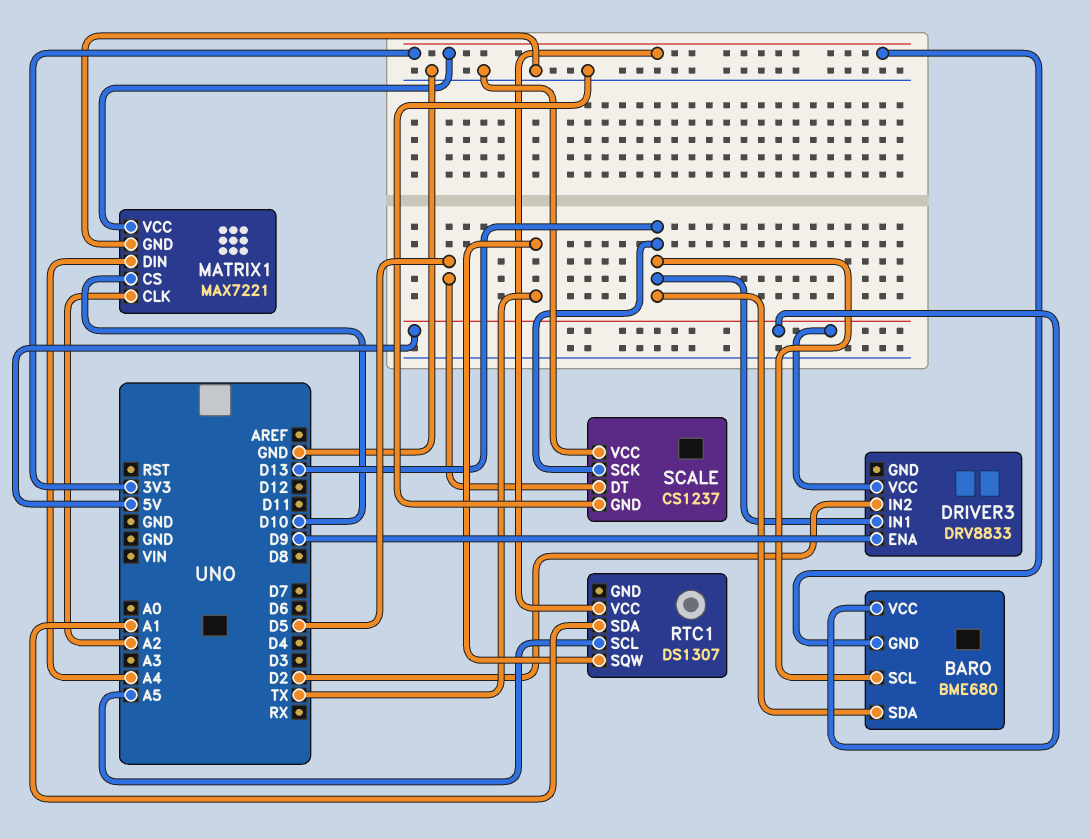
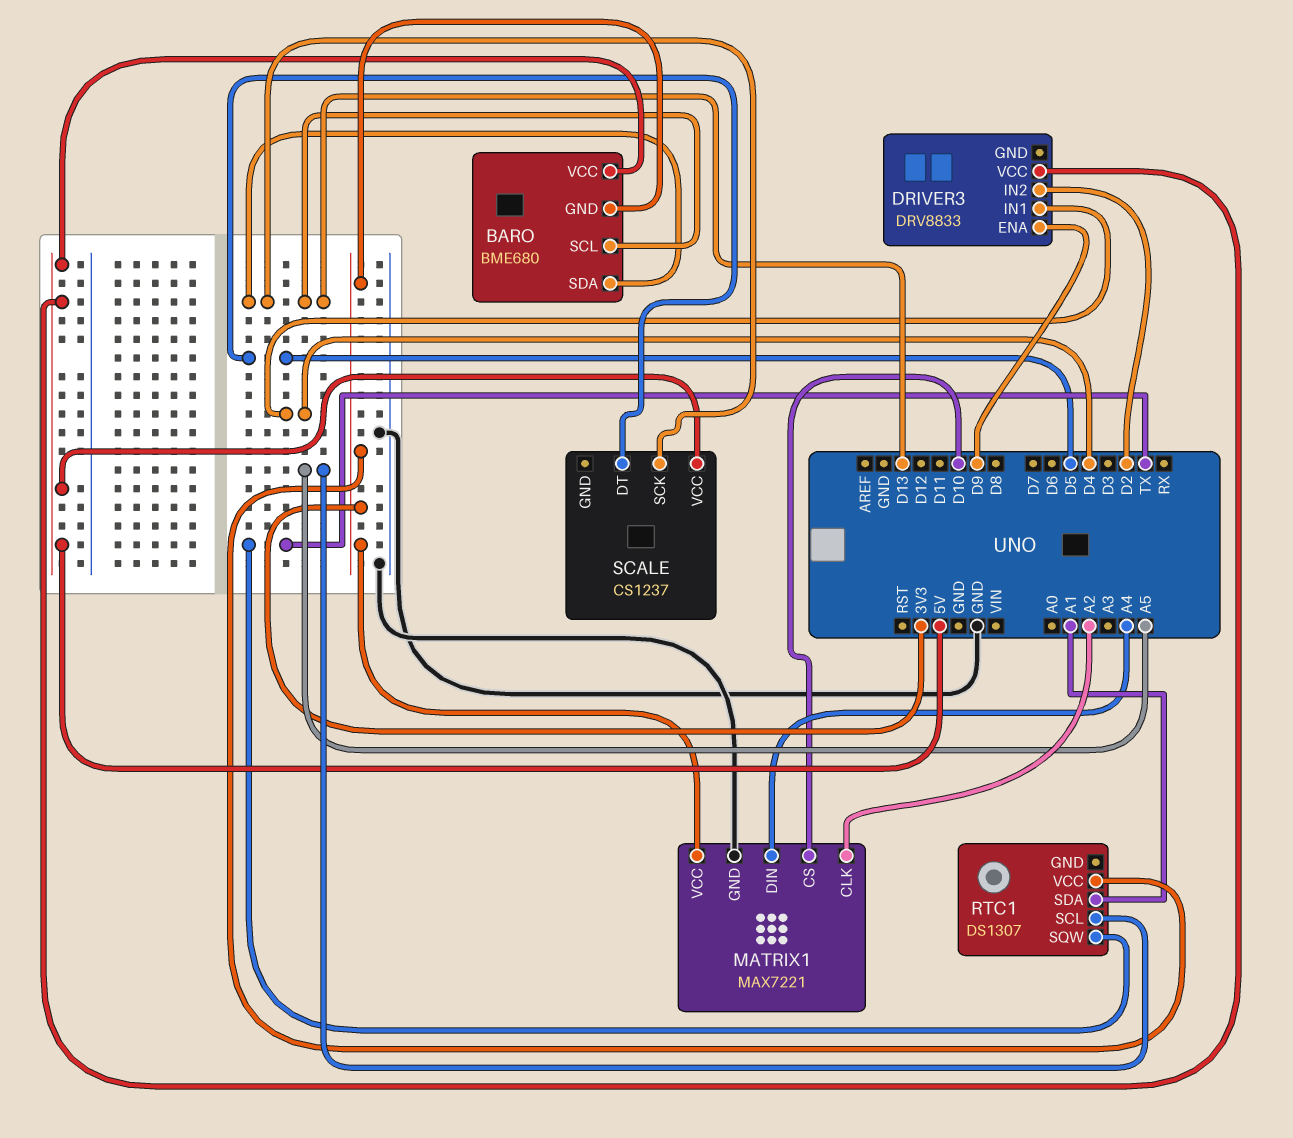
DRIVER3 pin IN1: D13 -> D4
SCALE pin GND: GND -> none
SCALE pin VCC: GND -> 5V

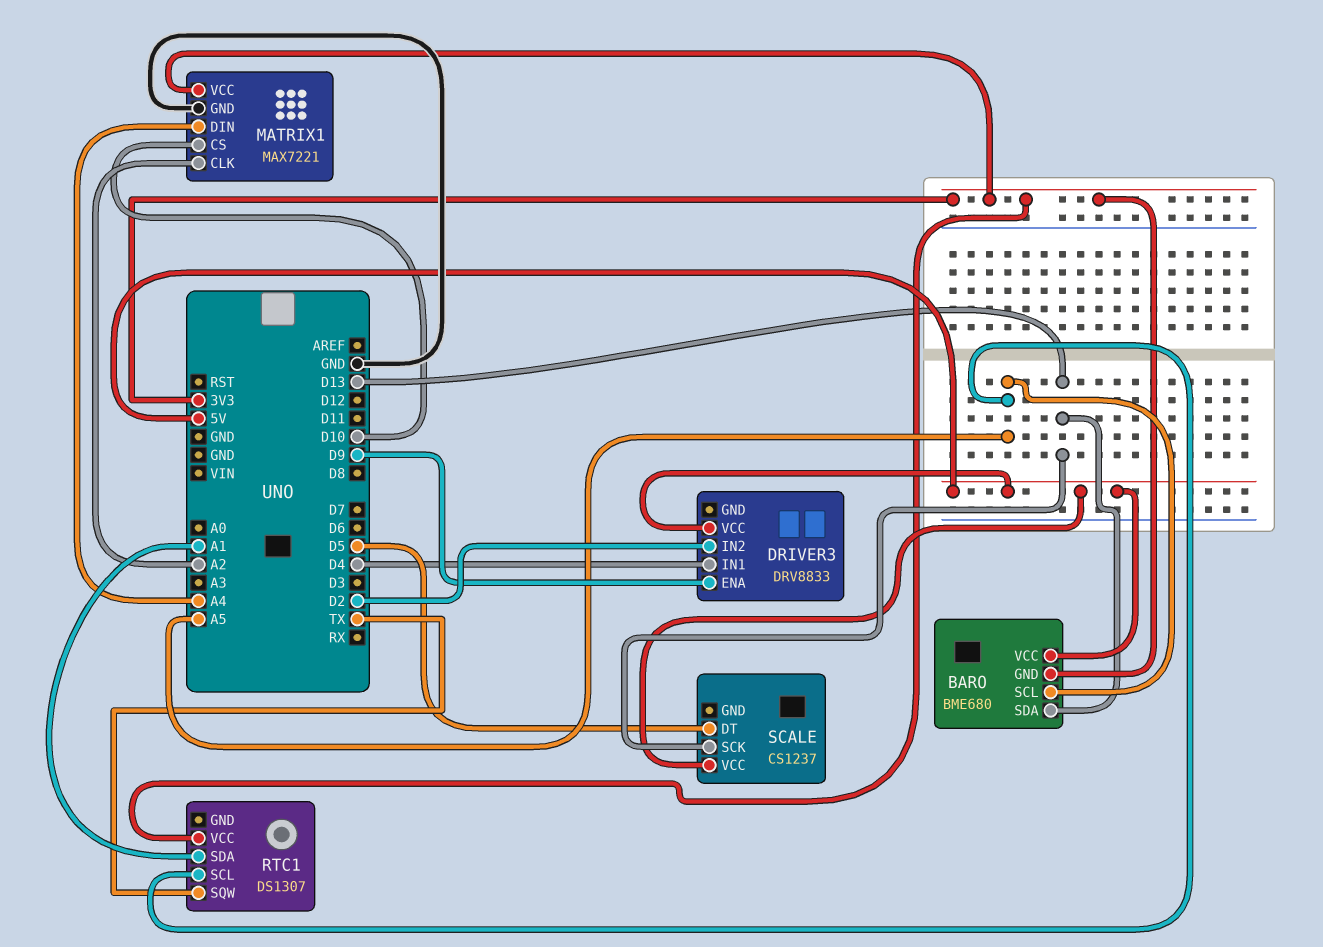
BARO pin SCL: D13 -> A5

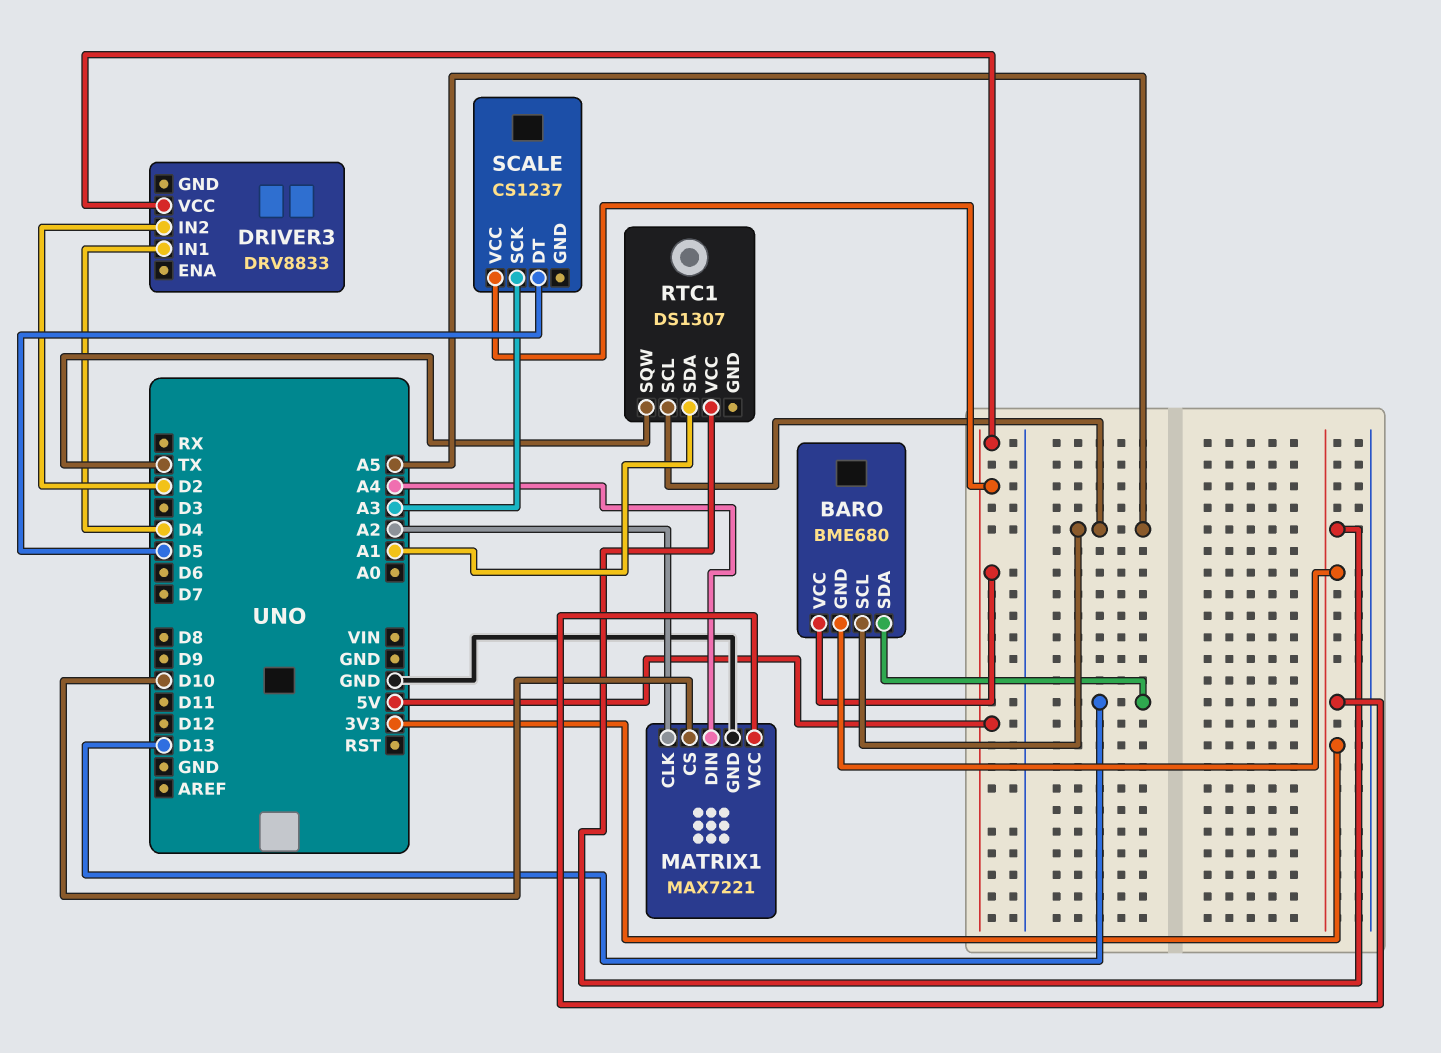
DRIVER3 pin ENA: D9 -> none
SCALE pin SCK: D13 -> A3

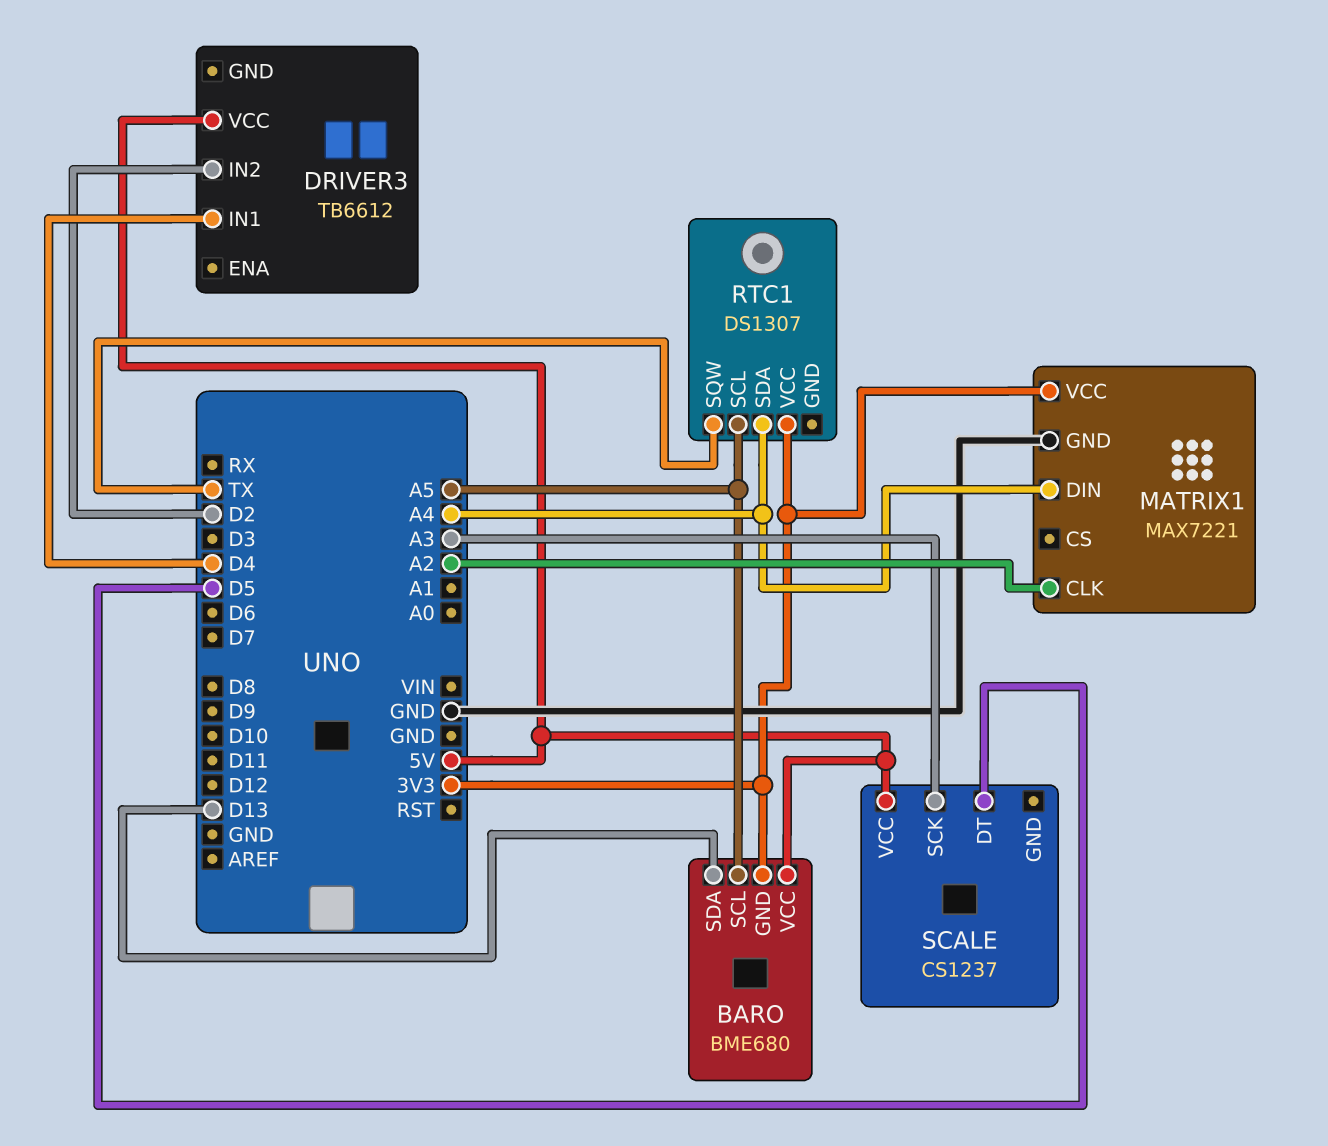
DRIVER3: DRV8833 -> TB6612
MATRIX1 pin CS: D10 -> none
RTC1 pin SDA: A1 -> A4

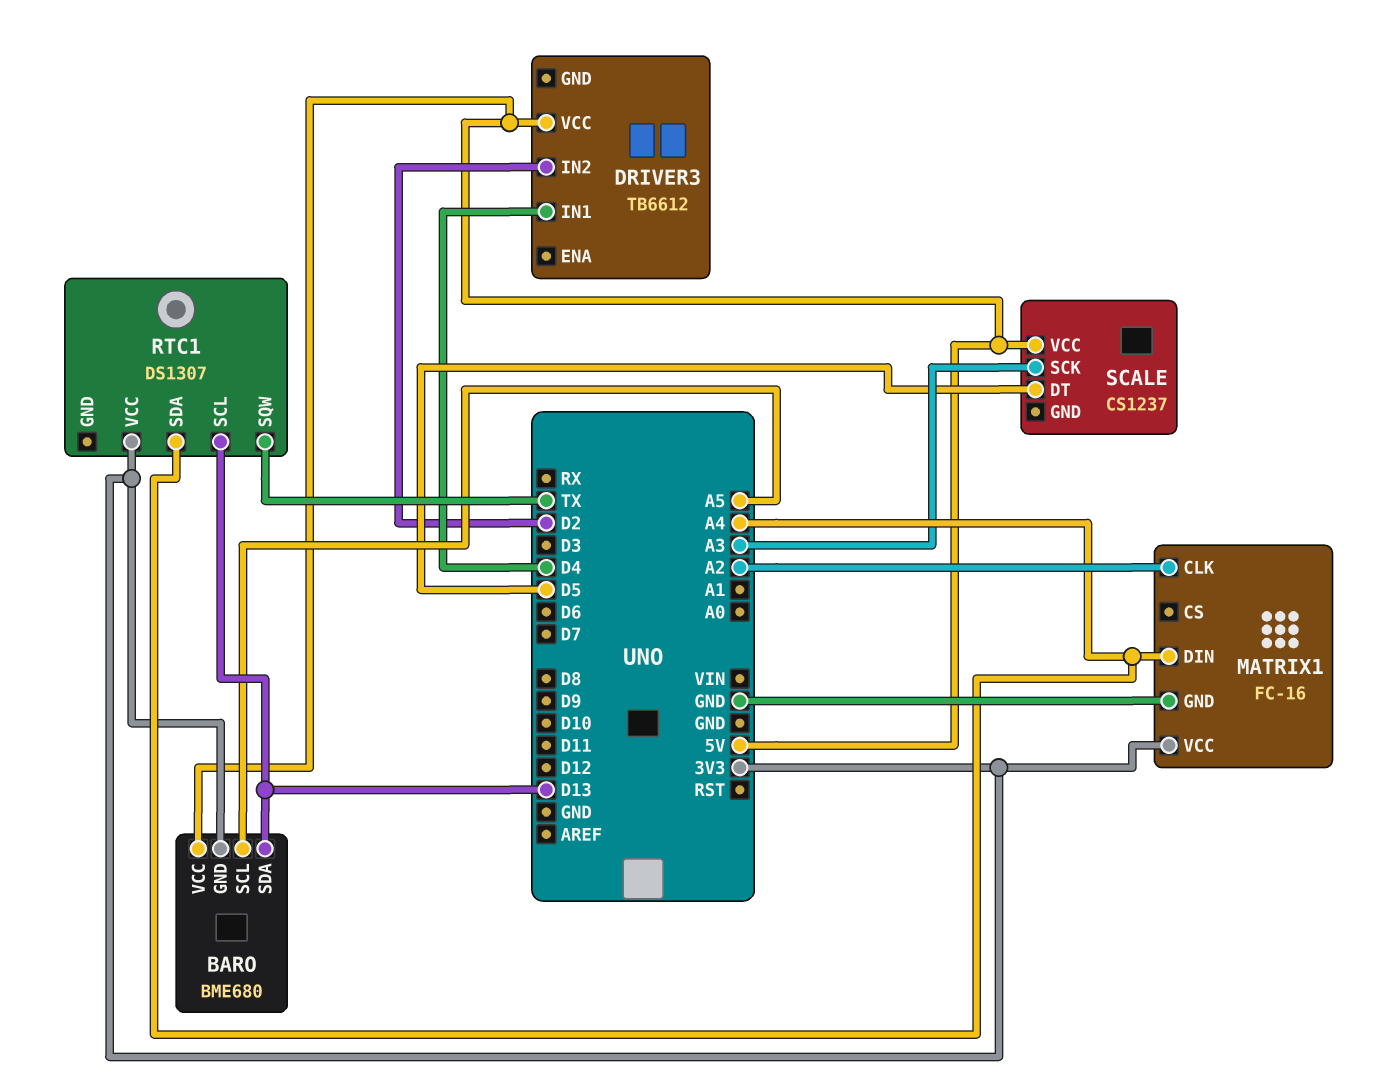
MATRIX1: MAX7221 -> FC-16
RTC1 pin SCL: A5 -> D13

